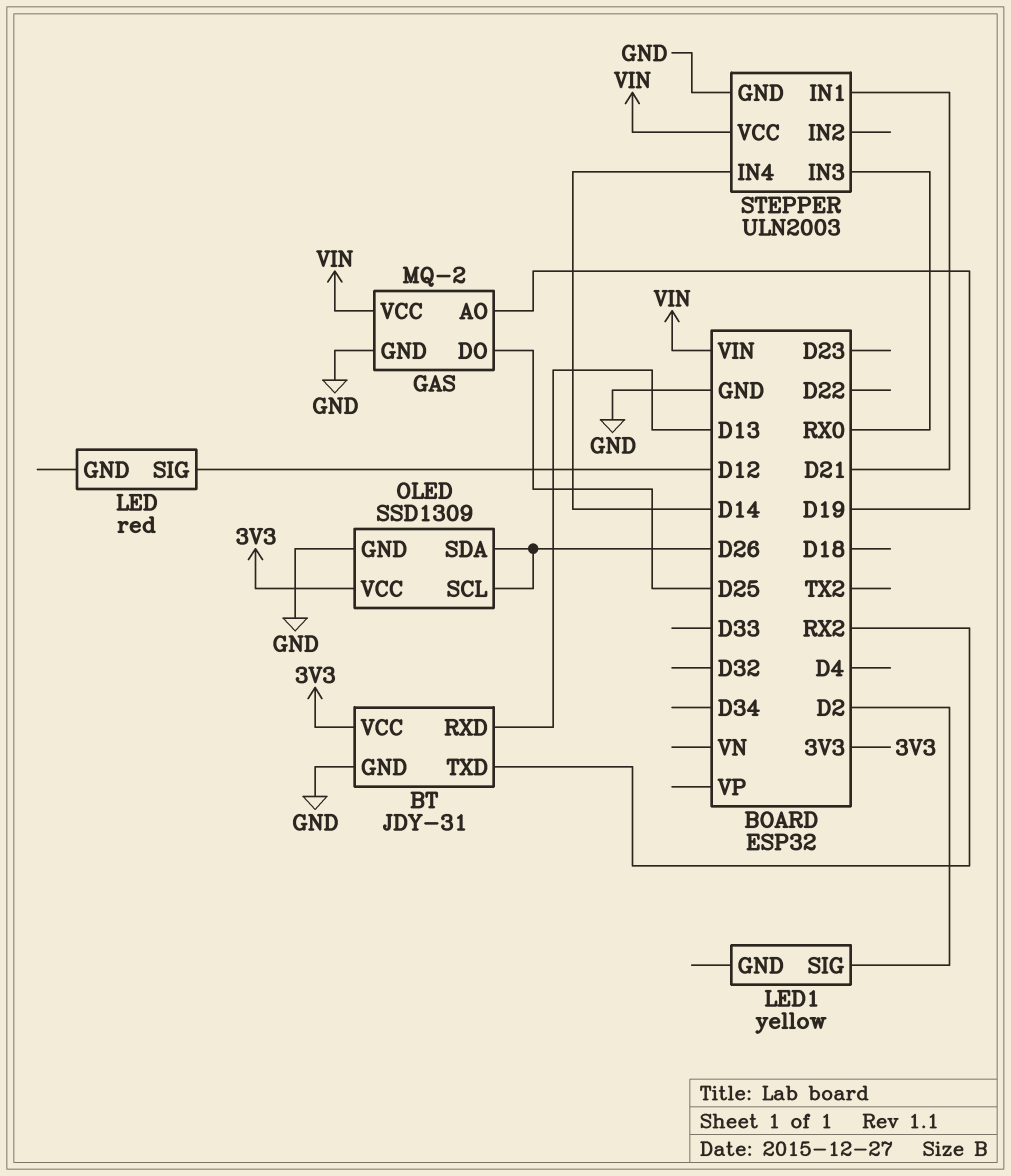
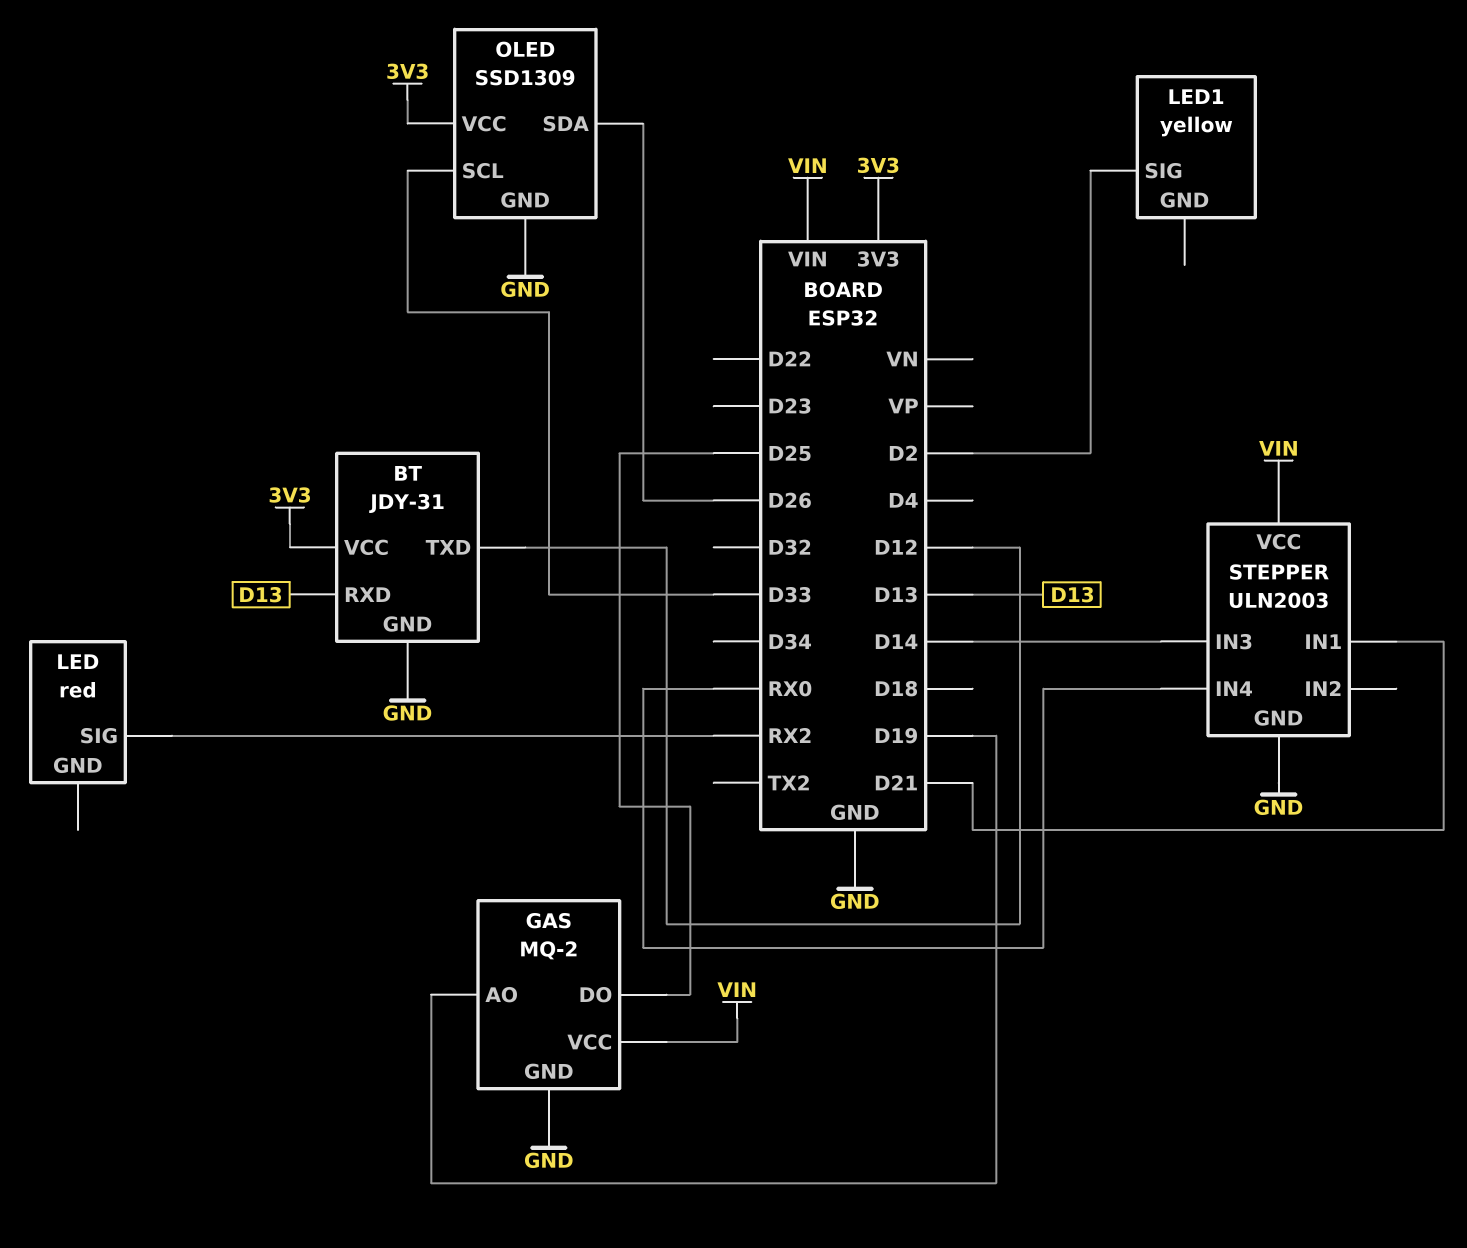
BT pin TXD: RX2 -> D12
LED pin SIG: D12 -> RX2
OLED pin SCL: D26 -> D33
STEPPER pin IN3: RX0 -> D14
STEPPER pin IN4: D14 -> RX0

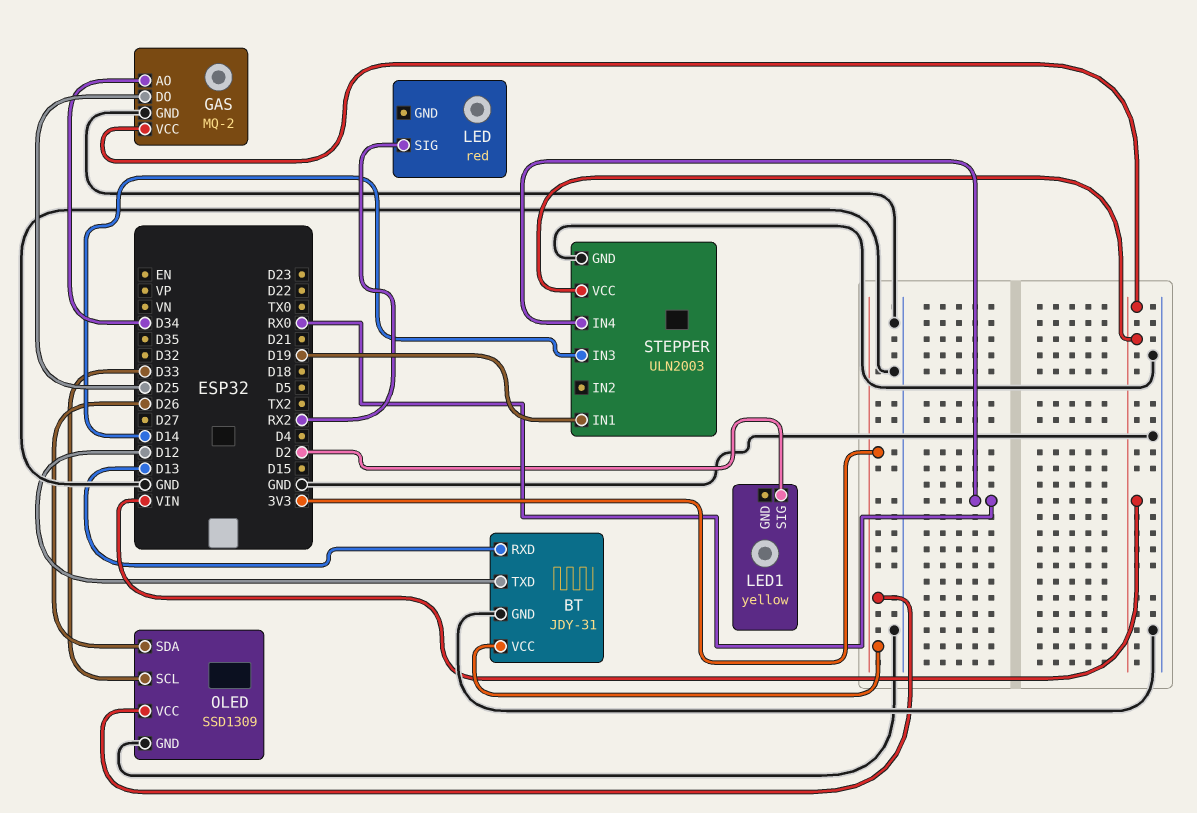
GAS pin AO: D19 -> D34
STEPPER pin IN1: D21 -> D19

